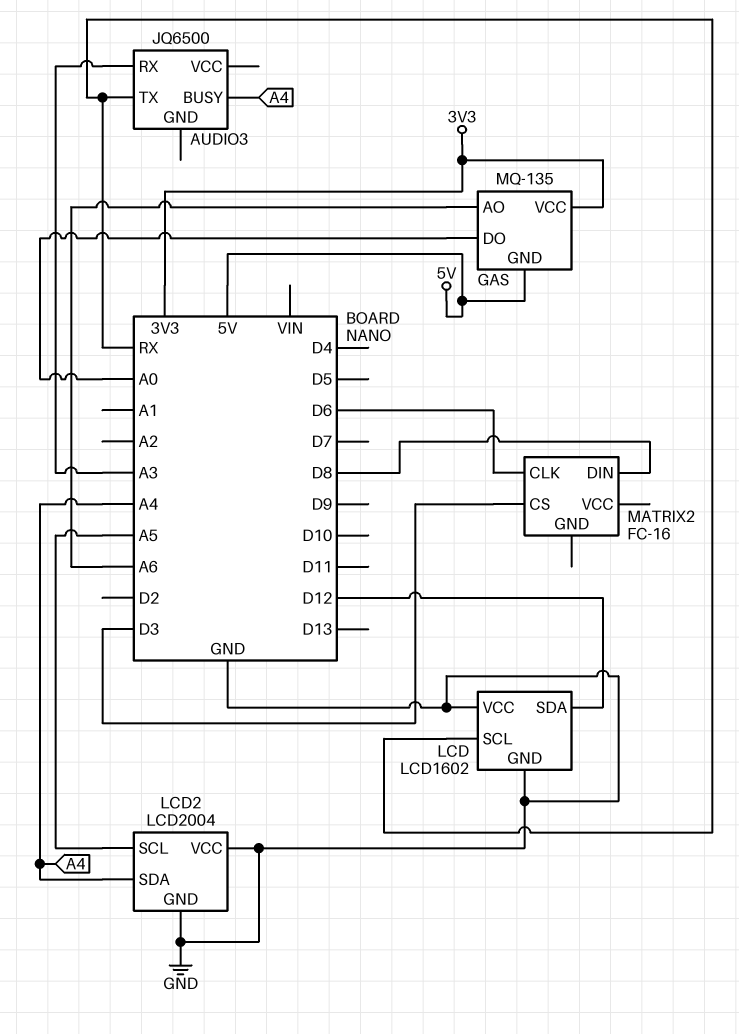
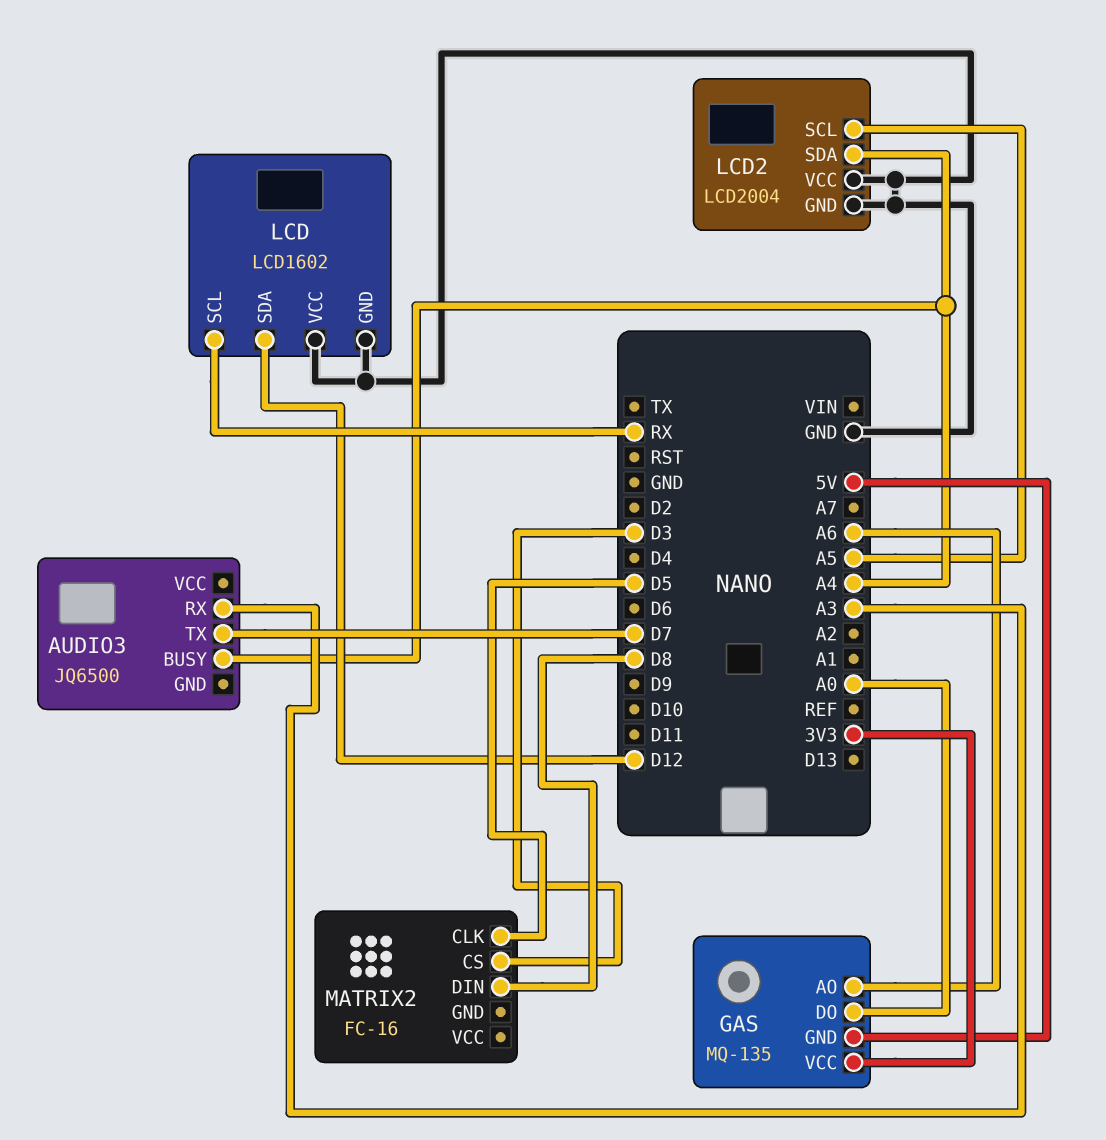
AUDIO3 pin TX: RX -> D7
MATRIX2 pin CLK: D6 -> D5

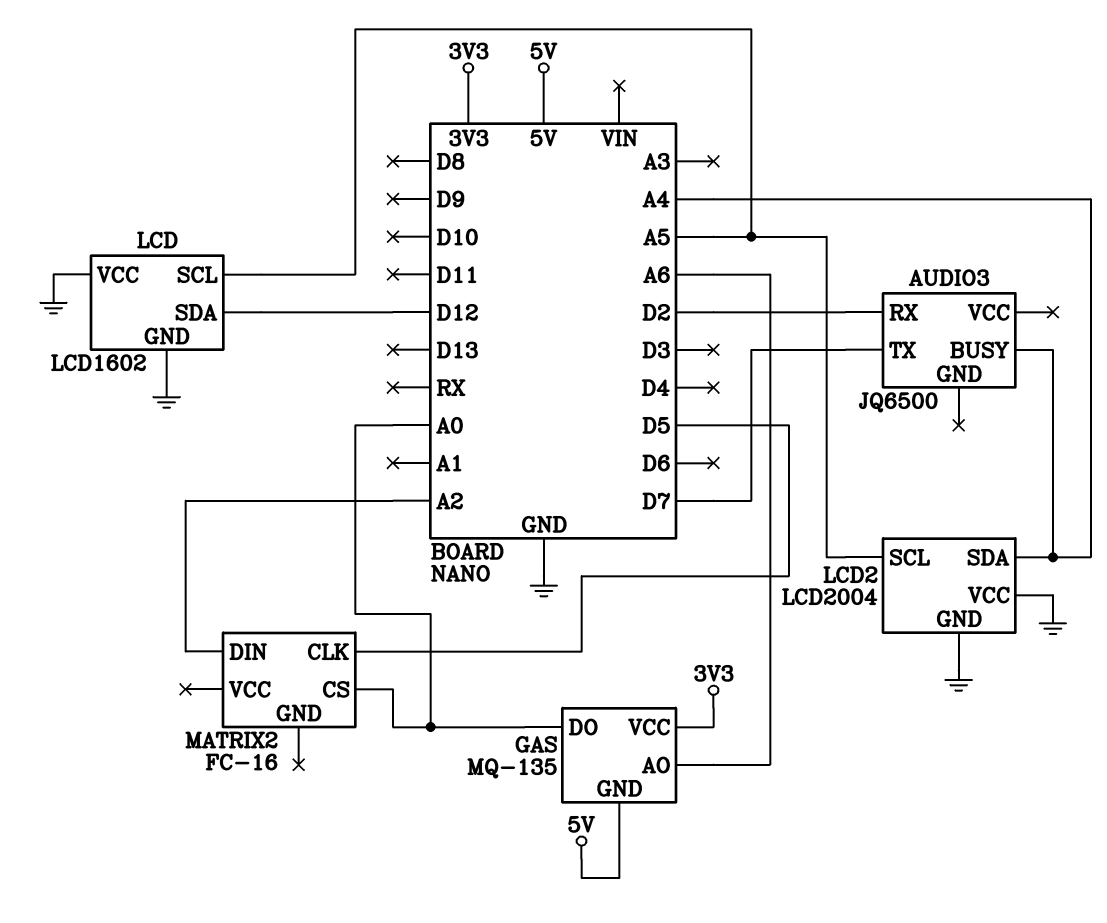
AUDIO3 pin RX: A3 -> D2
LCD pin SCL: RX -> A5
MATRIX2 pin CS: D3 -> A0
MATRIX2 pin DIN: D8 -> A2

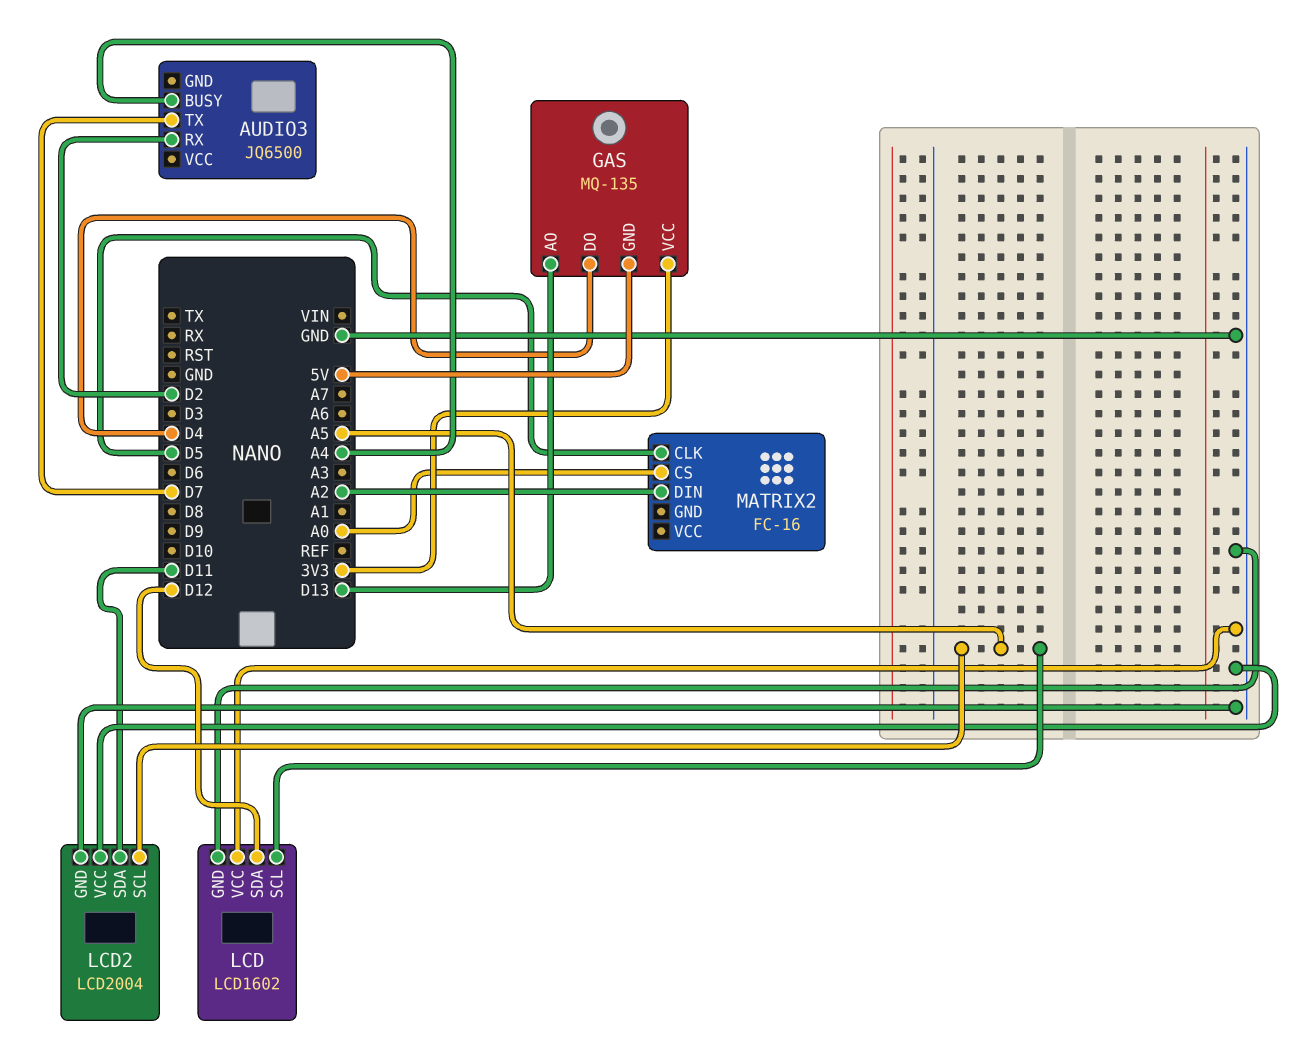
GAS pin AO: A6 -> D13
GAS pin DO: A0 -> D4
LCD2 pin SDA: A4 -> D11

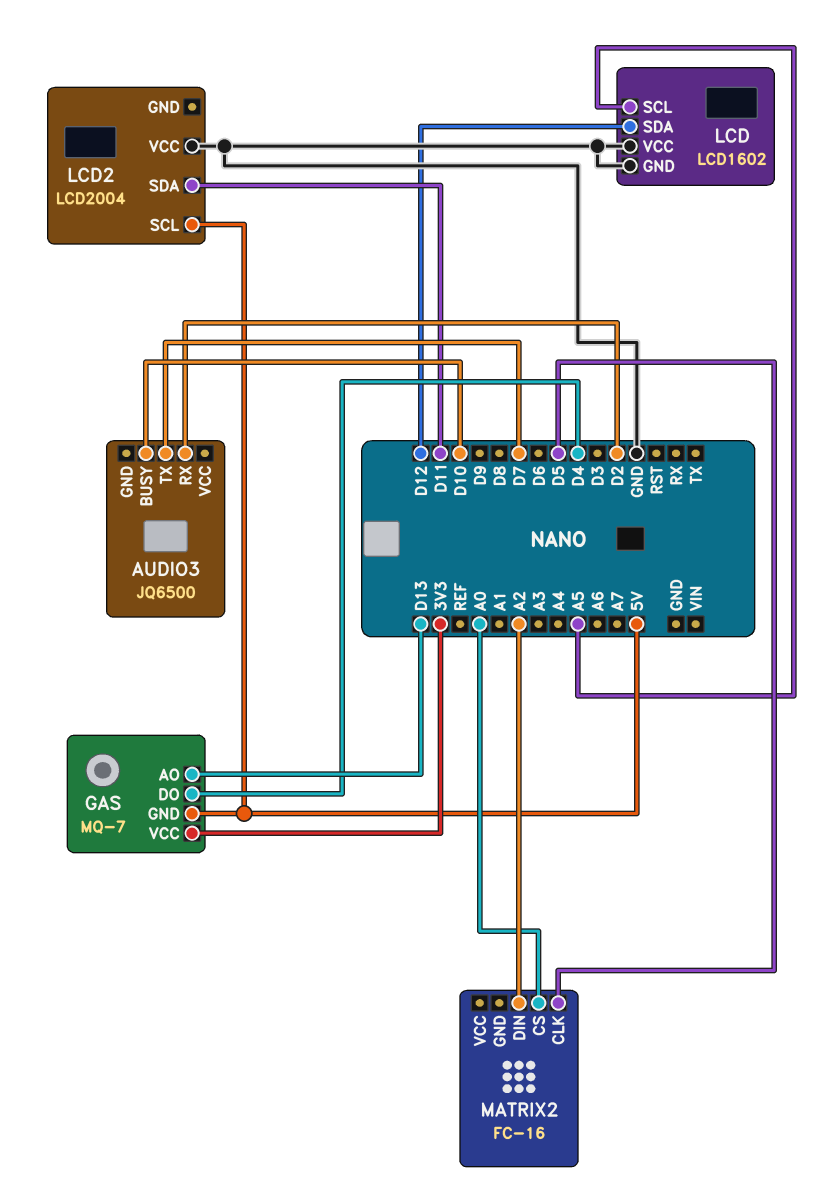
AUDIO3 pin BUSY: A4 -> D10
GAS: MQ-135 -> MQ-7
LCD2 pin GND: GND -> none
LCD2 pin SCL: A5 -> 5V

